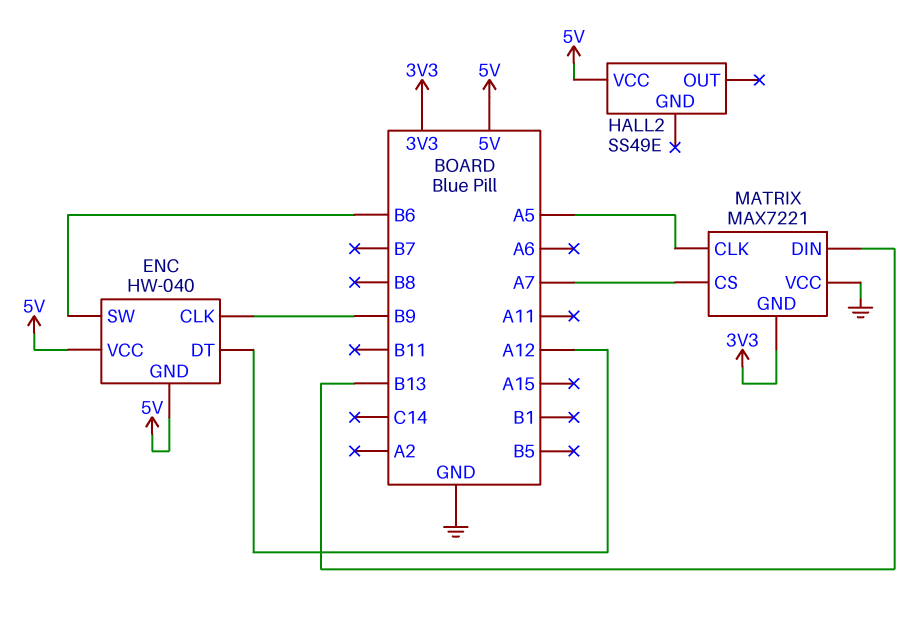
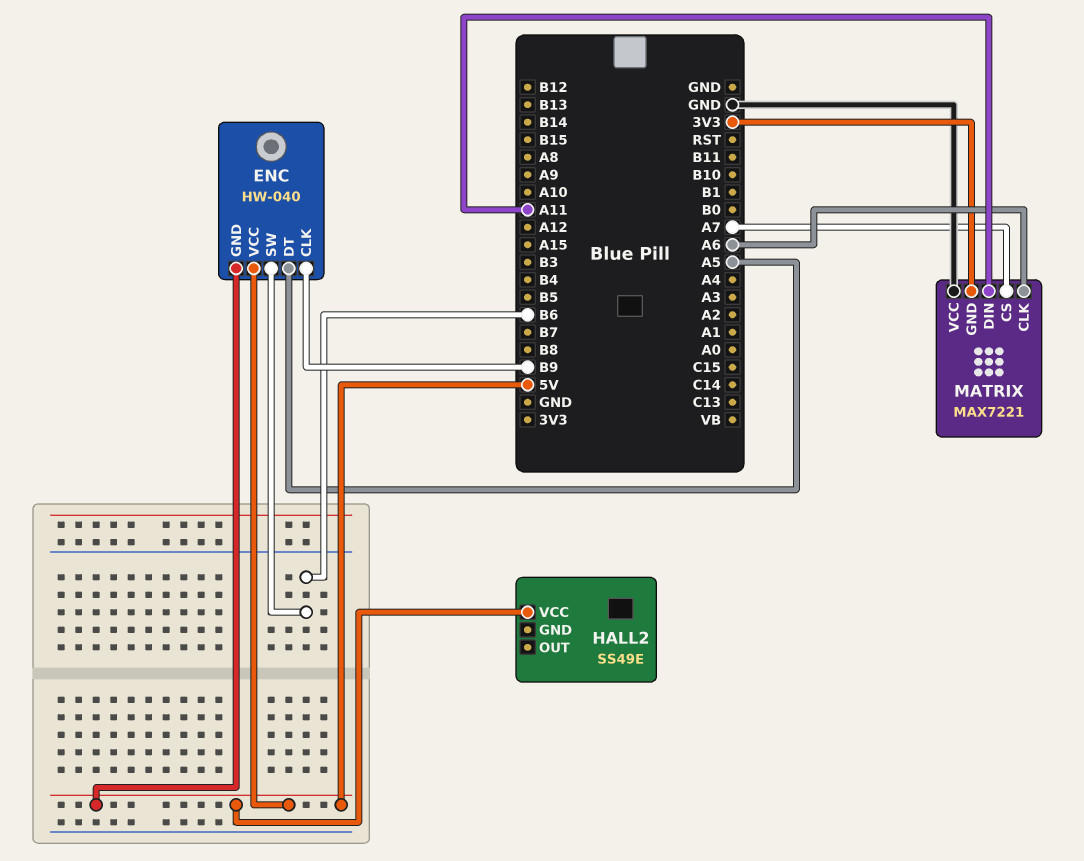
ENC pin DT: A12 -> A5
MATRIX pin CLK: A5 -> A6
MATRIX pin DIN: B13 -> A11

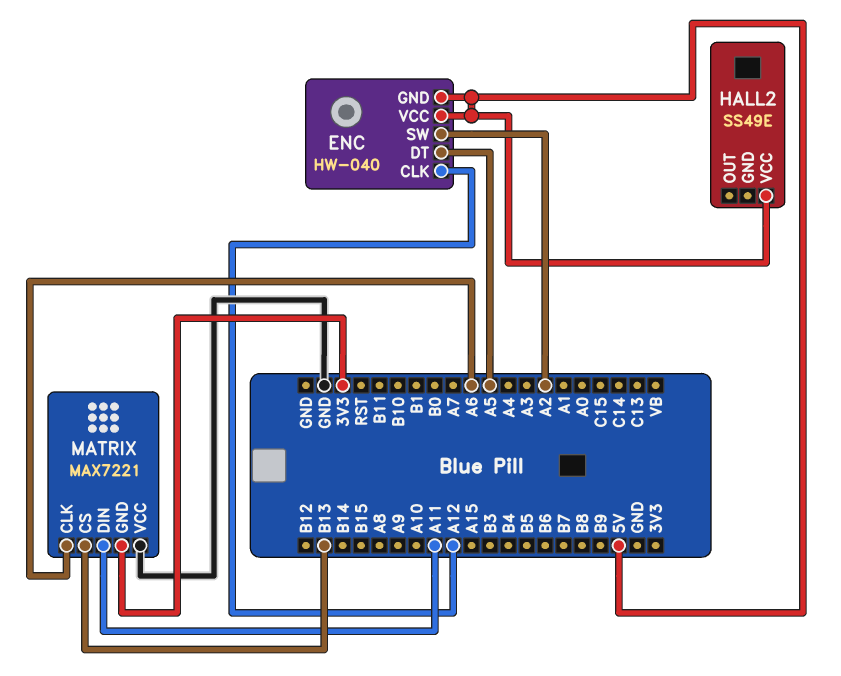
ENC pin CLK: B9 -> A12
ENC pin SW: B6 -> A2
MATRIX pin CS: A7 -> B13

